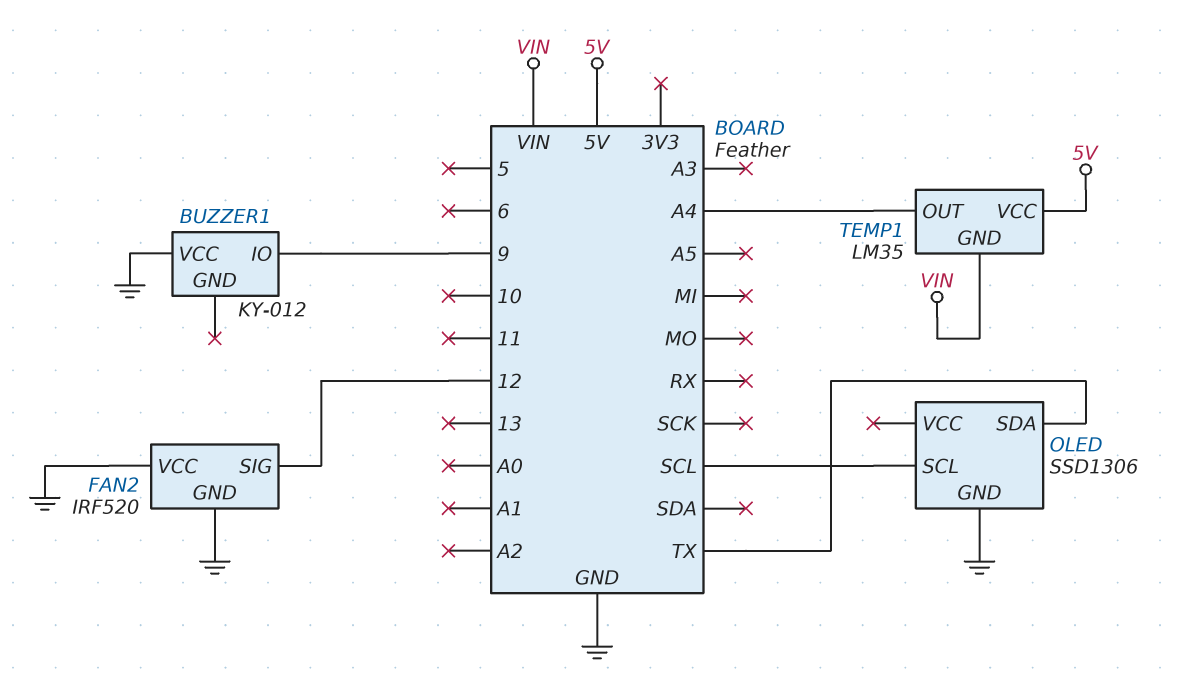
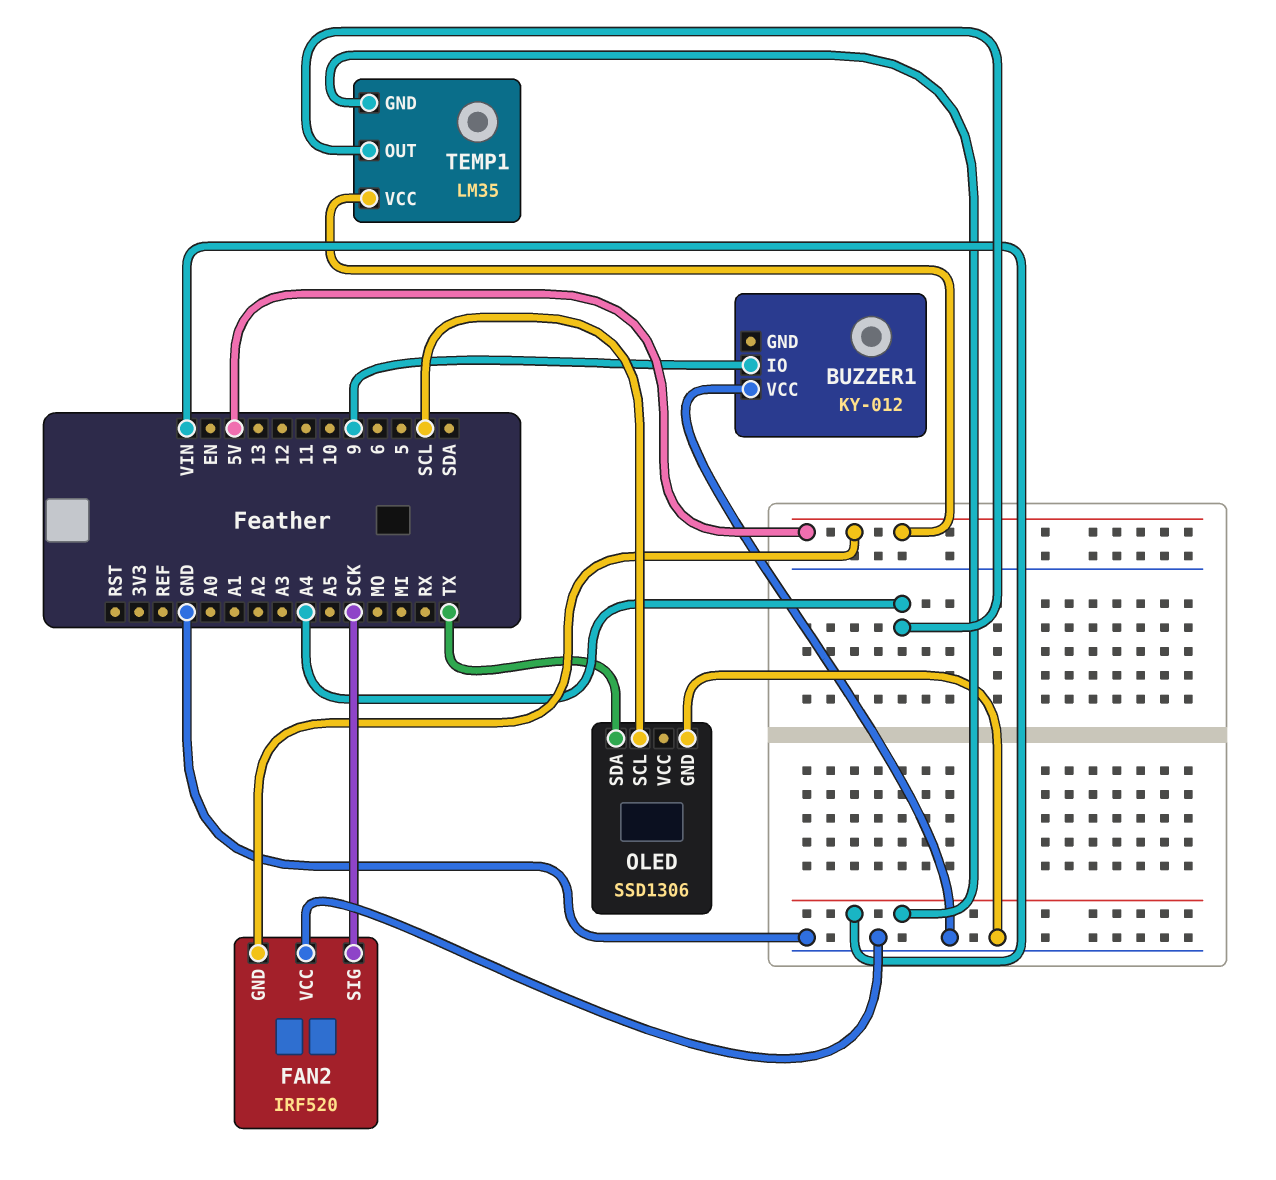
FAN2 pin GND: GND -> 5V
FAN2 pin SIG: 12 -> SCK

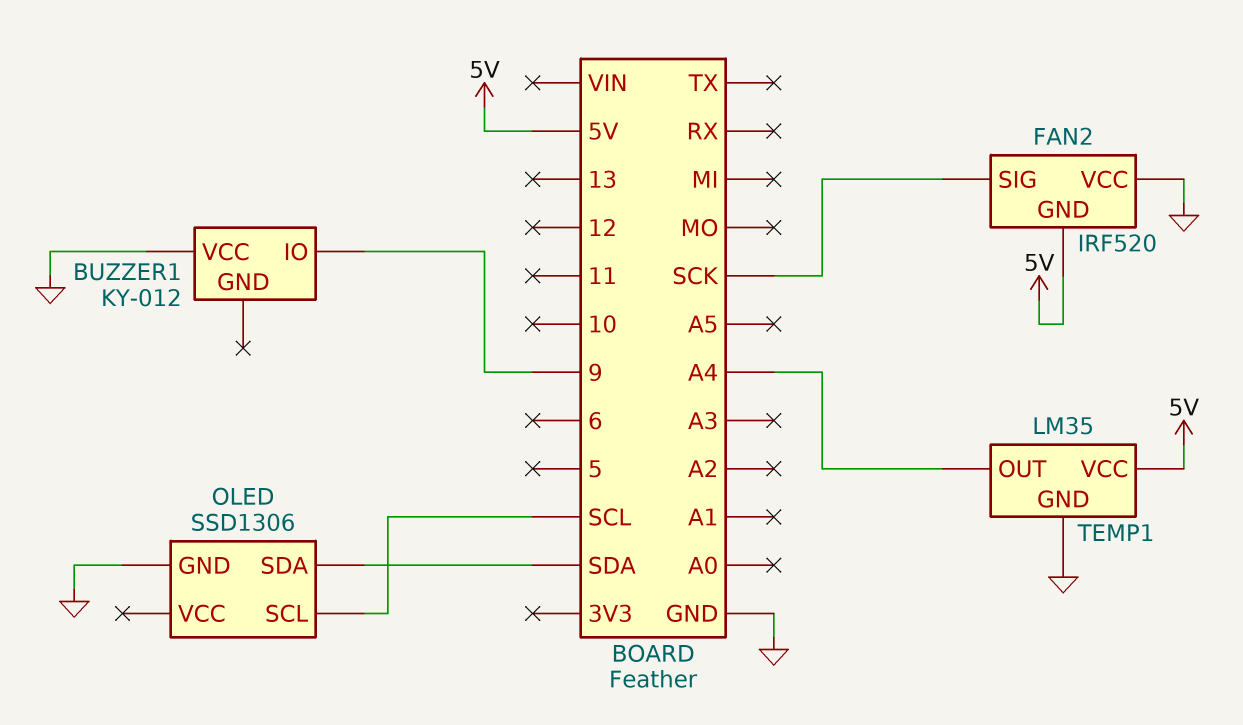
OLED pin SDA: TX -> SDA
TEMP1 pin GND: VIN -> GND

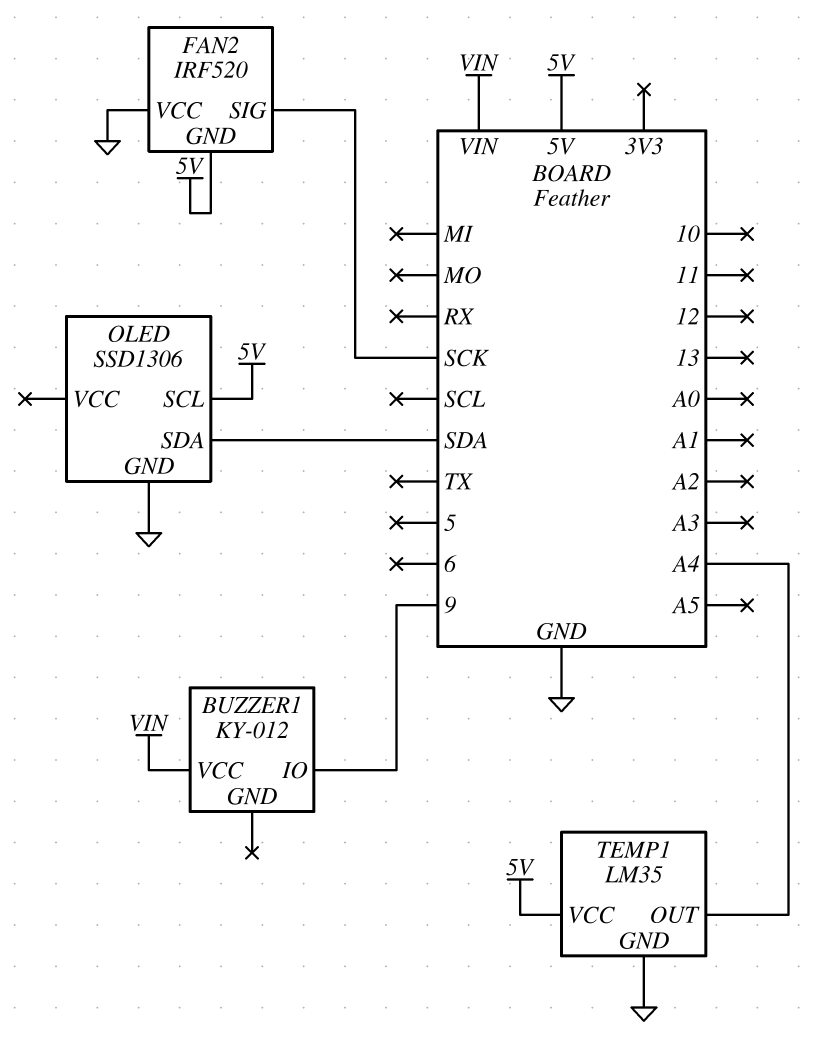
BUZZER1 pin VCC: GND -> VIN
OLED pin SCL: SCL -> 5V

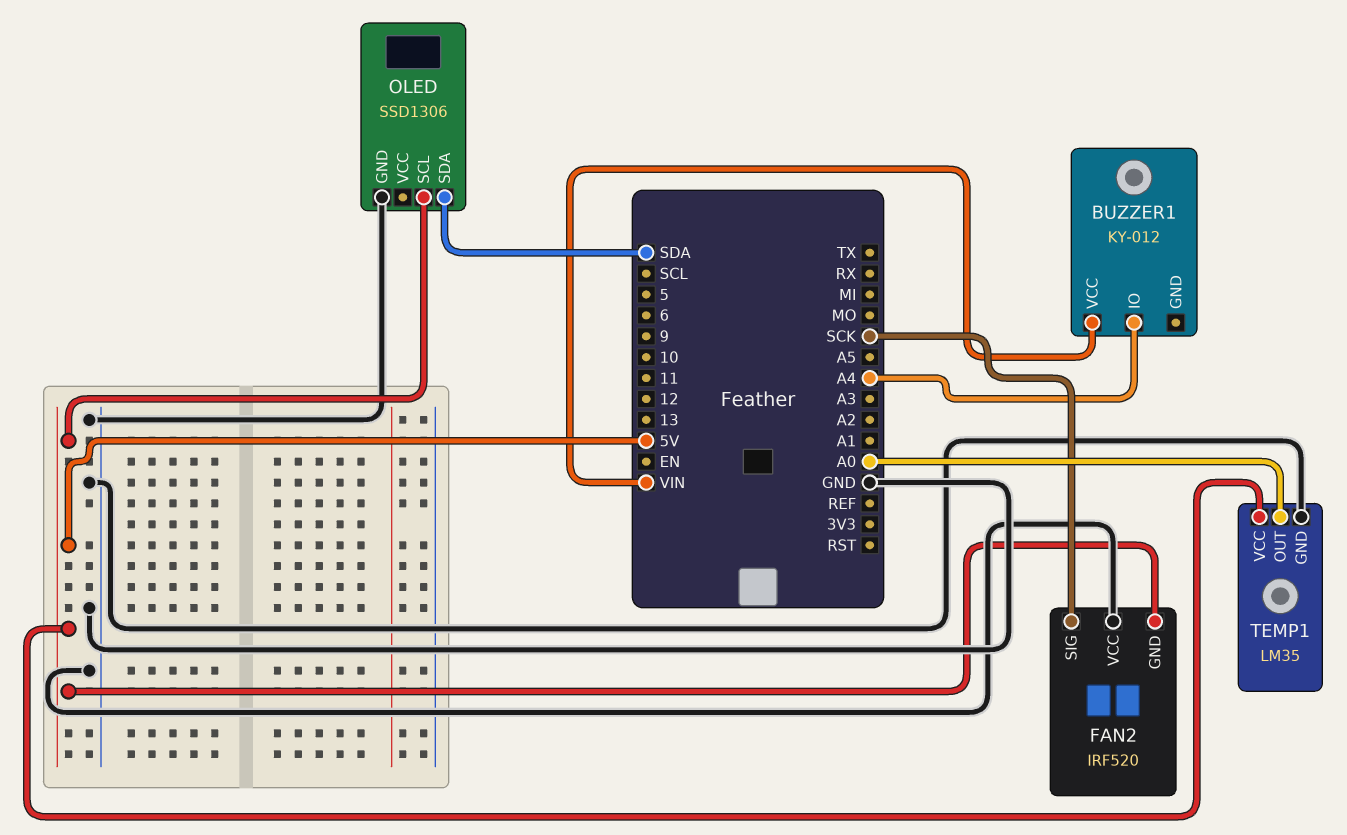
BUZZER1 pin IO: 9 -> A4
TEMP1 pin OUT: A4 -> A0

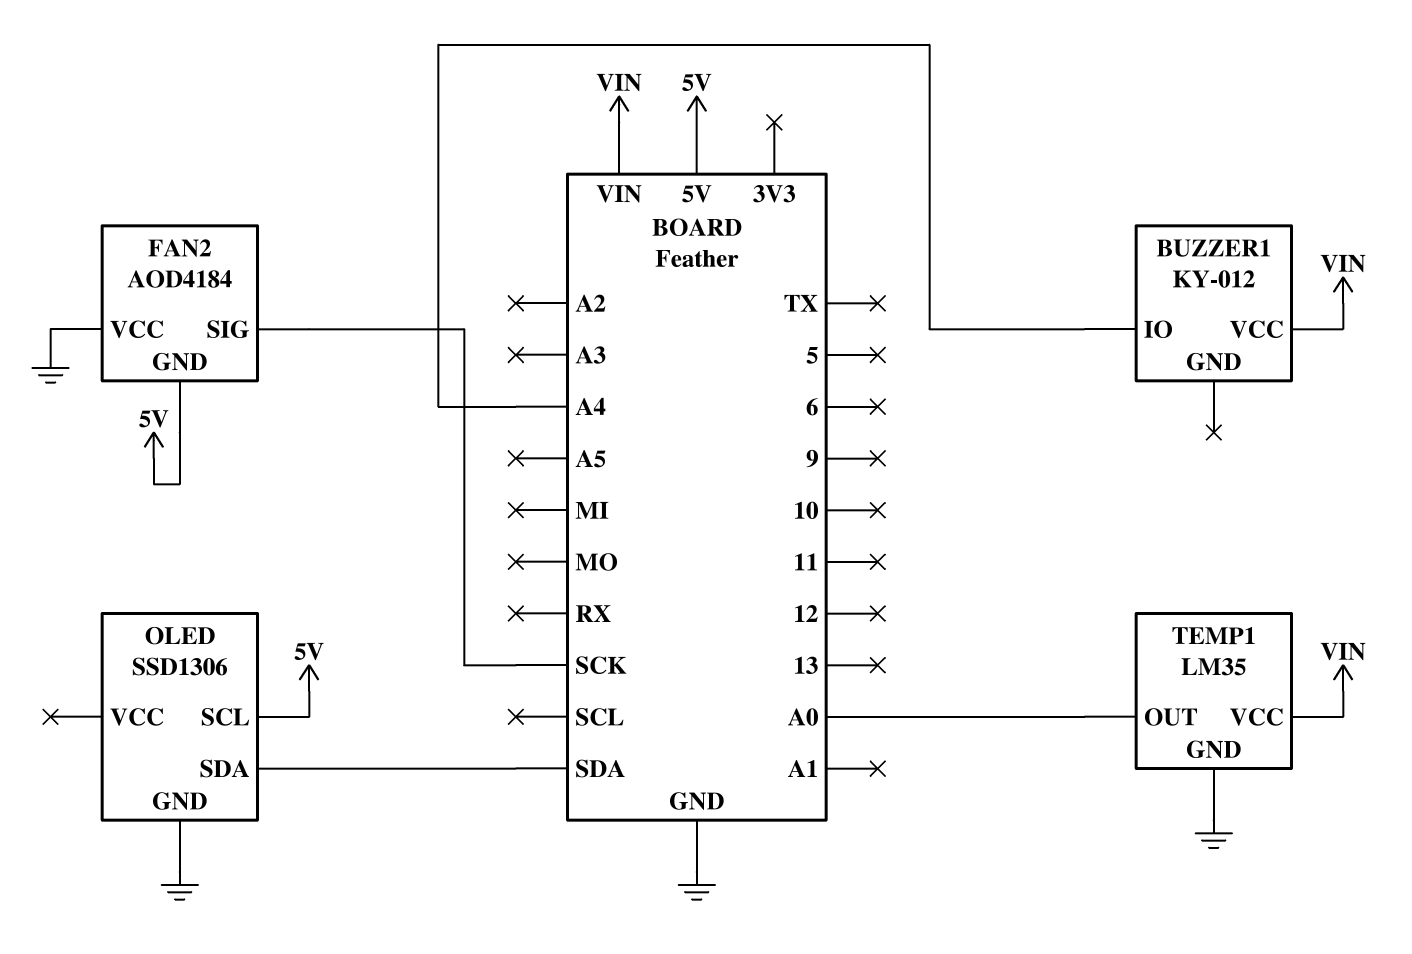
FAN2: IRF520 -> AOD4184
TEMP1 pin VCC: 5V -> VIN

